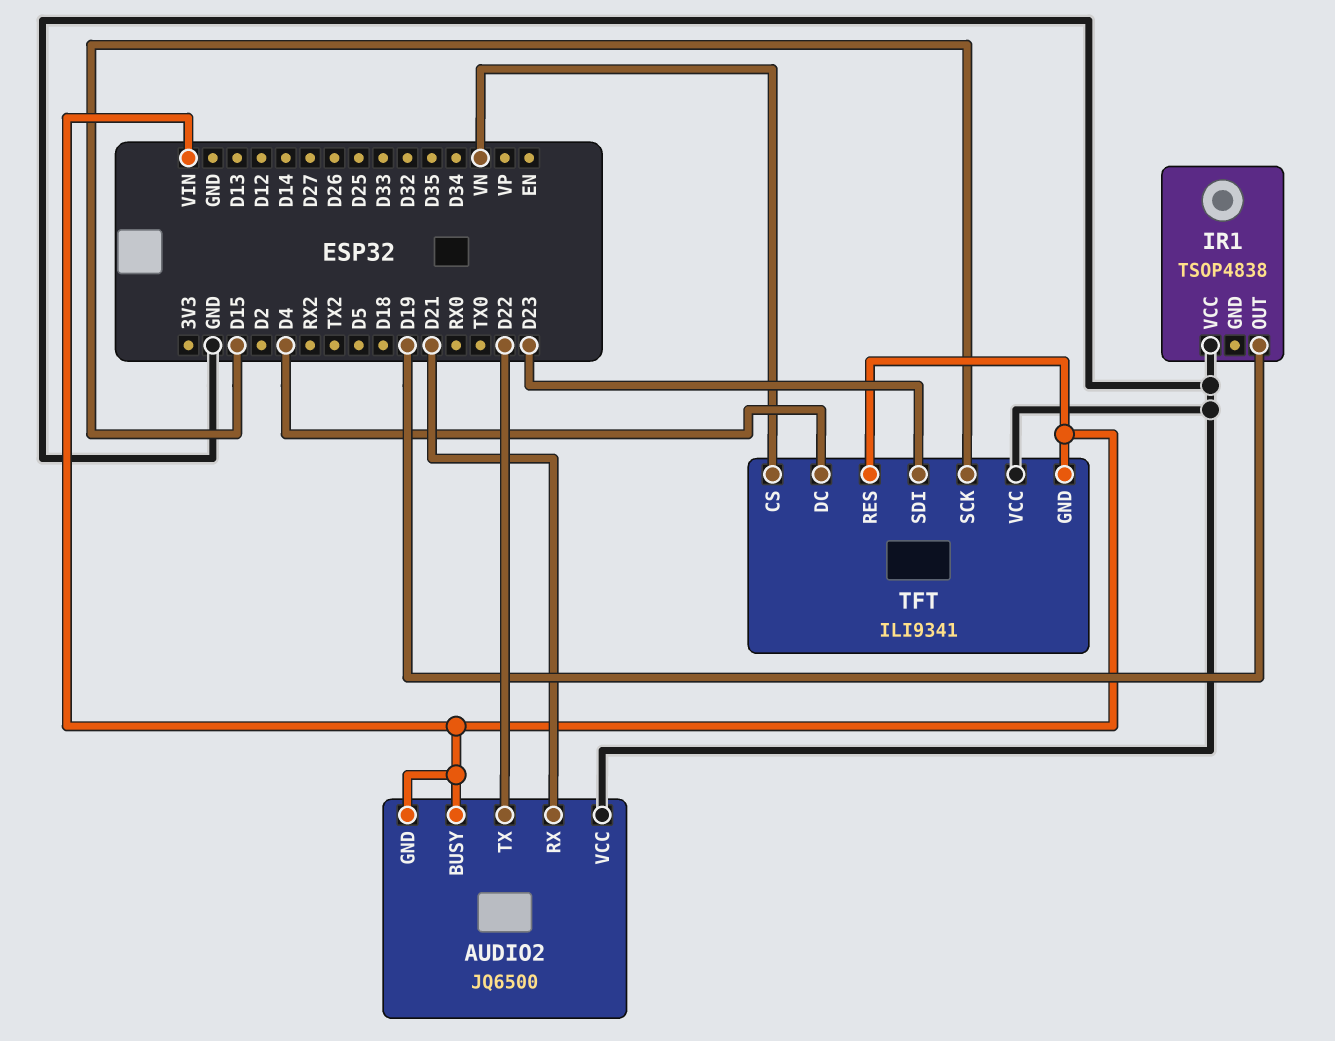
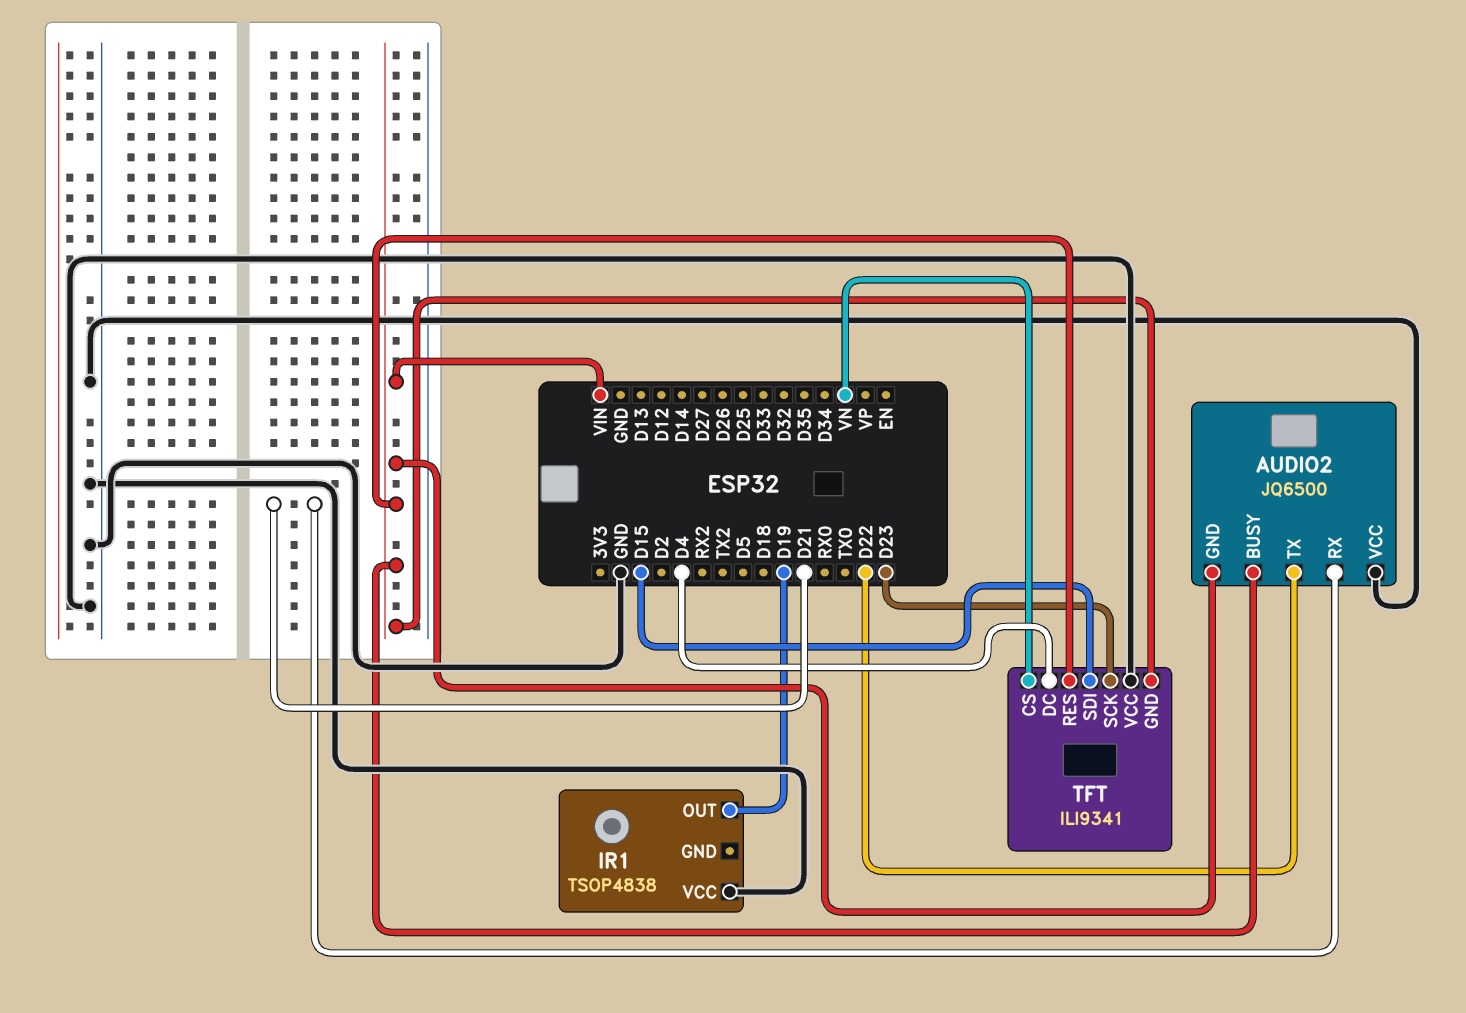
TFT pin SCK: D15 -> D23
TFT pin SDI: D23 -> D15

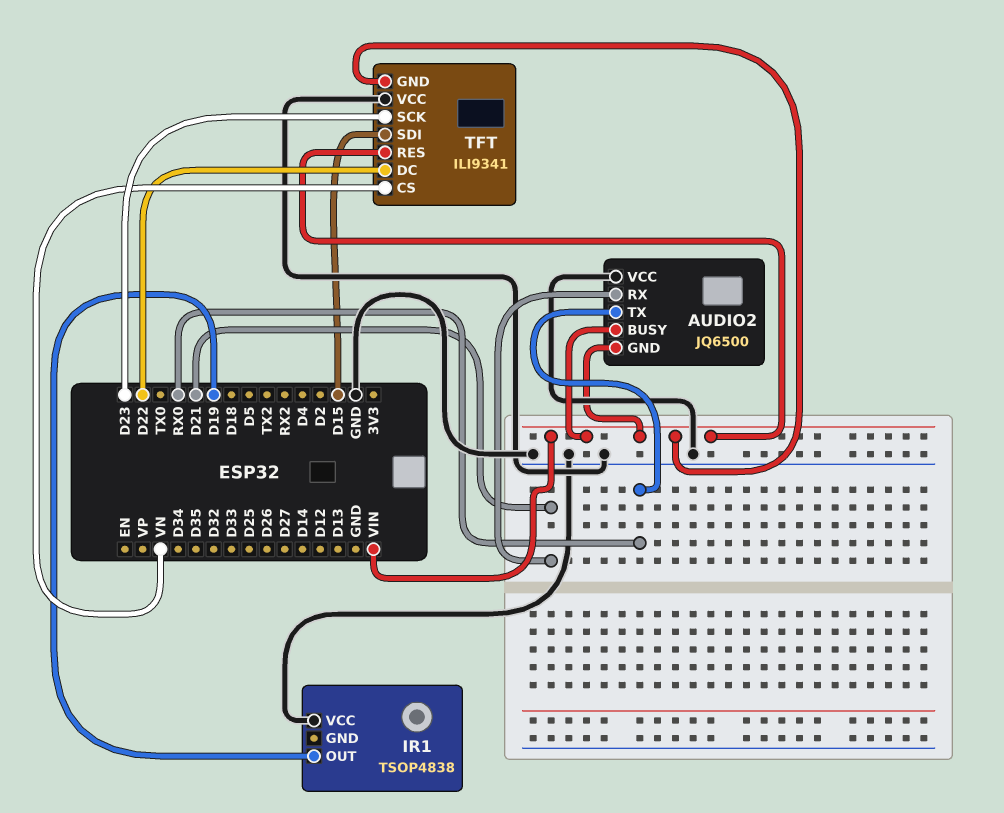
AUDIO2 pin TX: D22 -> RX0
TFT pin DC: D4 -> D22

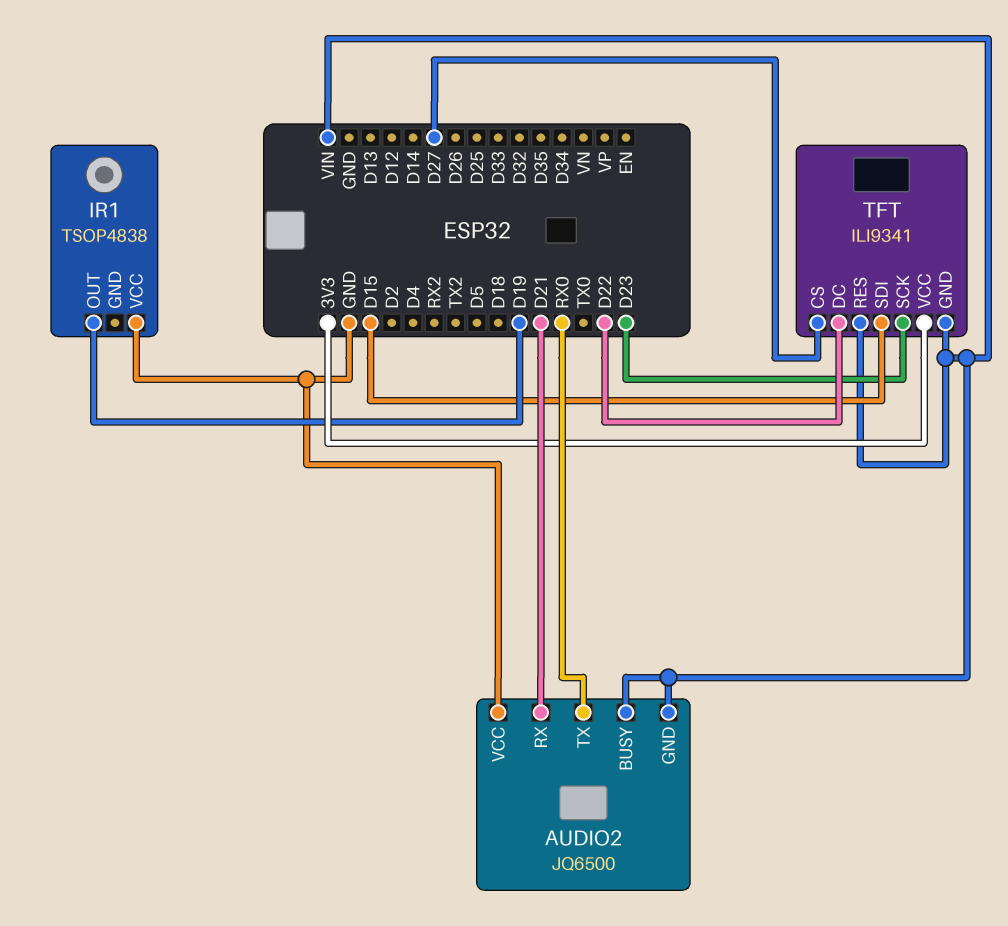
TFT pin CS: VN -> D27
TFT pin VCC: GND -> 3V3

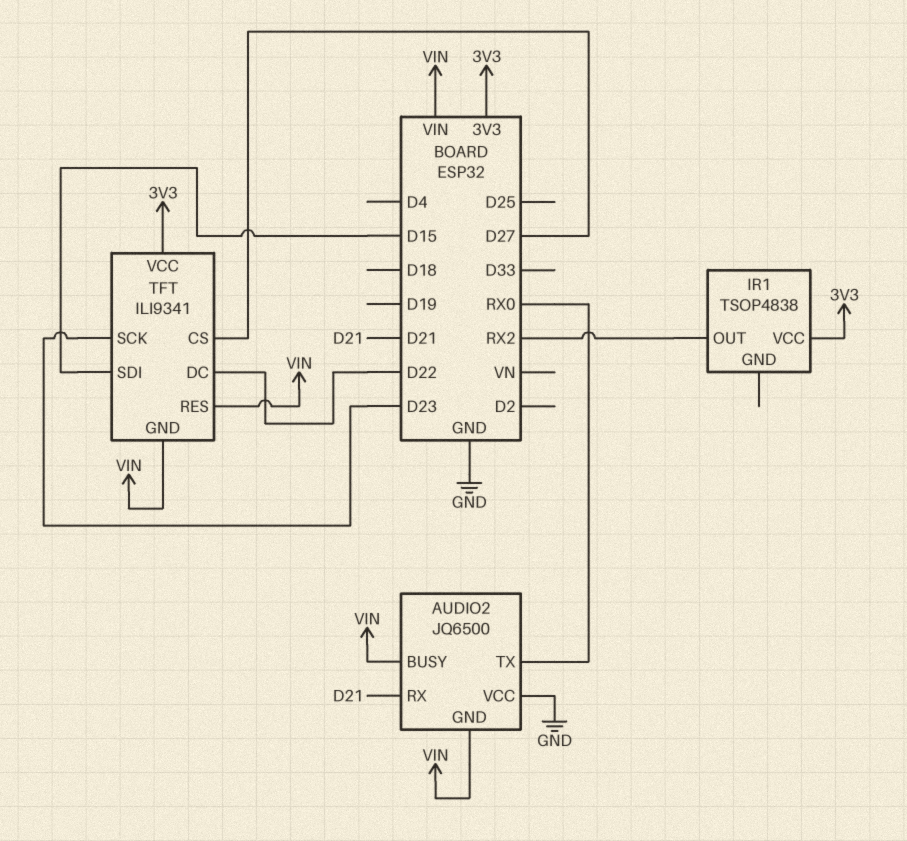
IR1 pin OUT: D19 -> RX2
IR1 pin VCC: GND -> 3V3

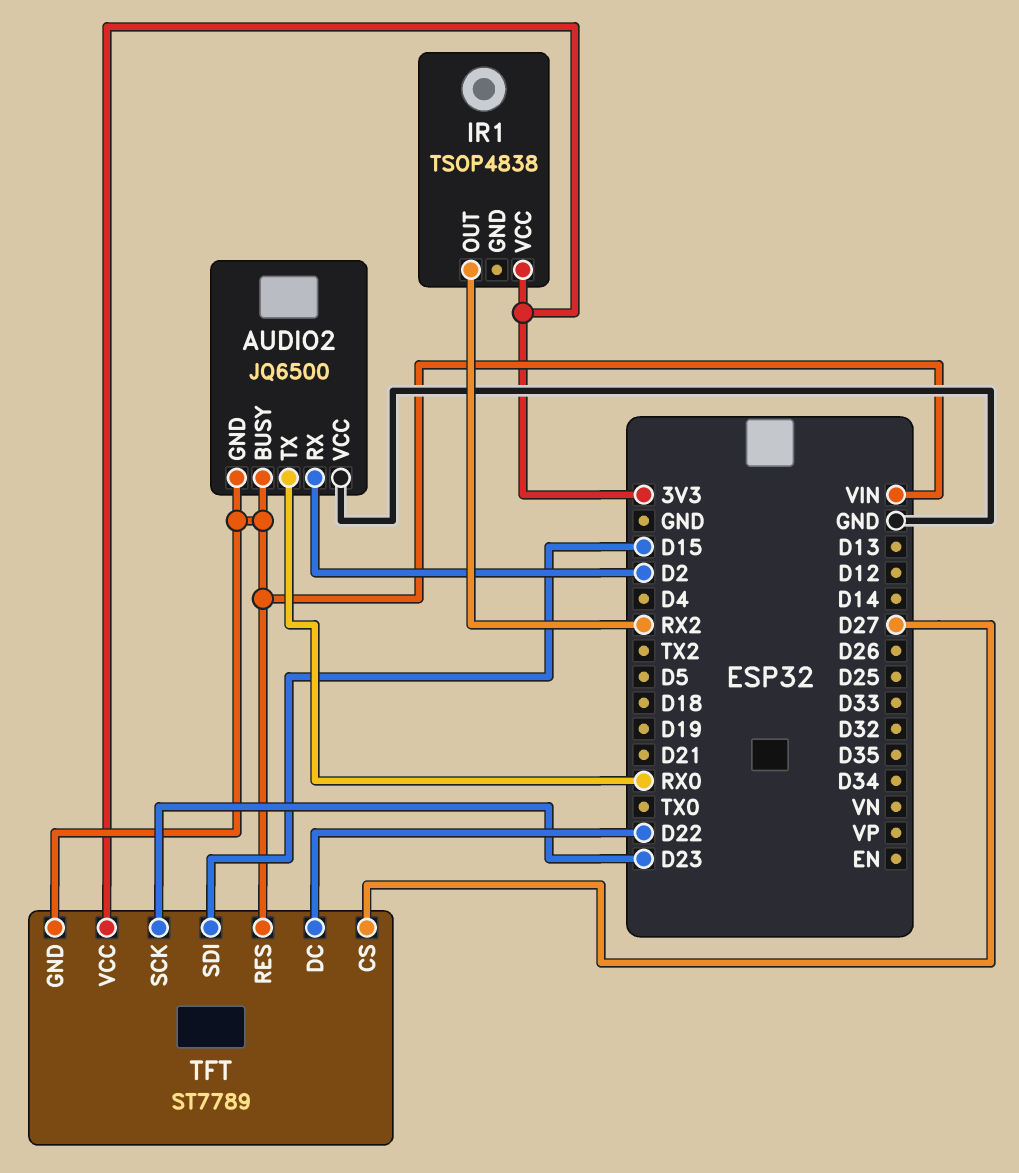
AUDIO2 pin RX: D21 -> D2
TFT: ILI9341 -> ST7789

